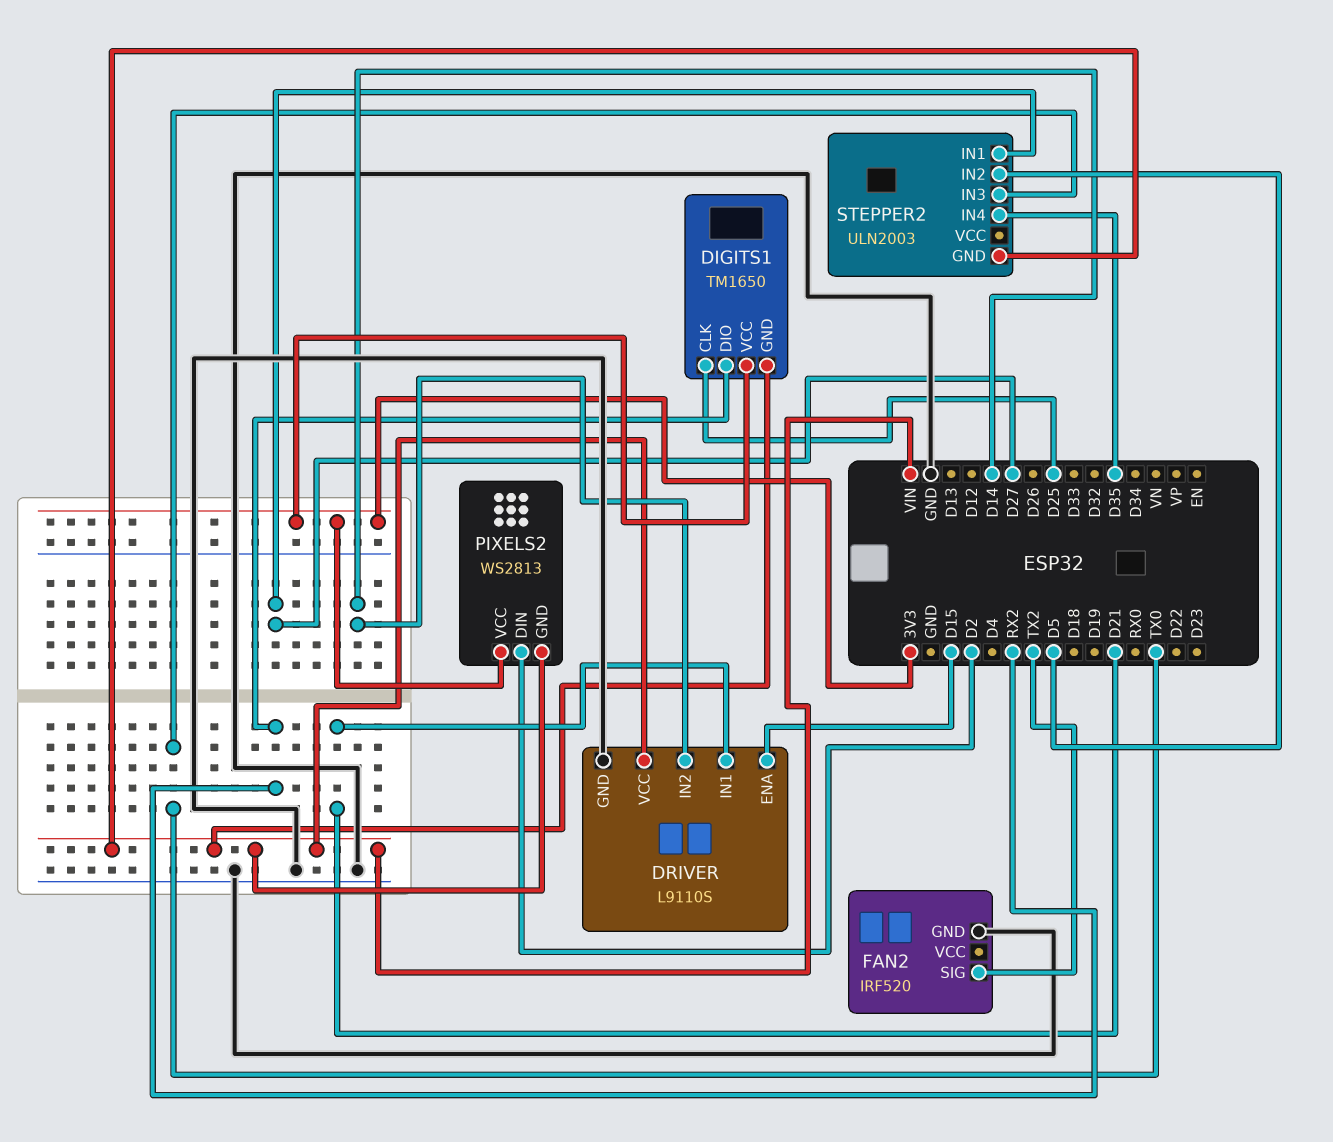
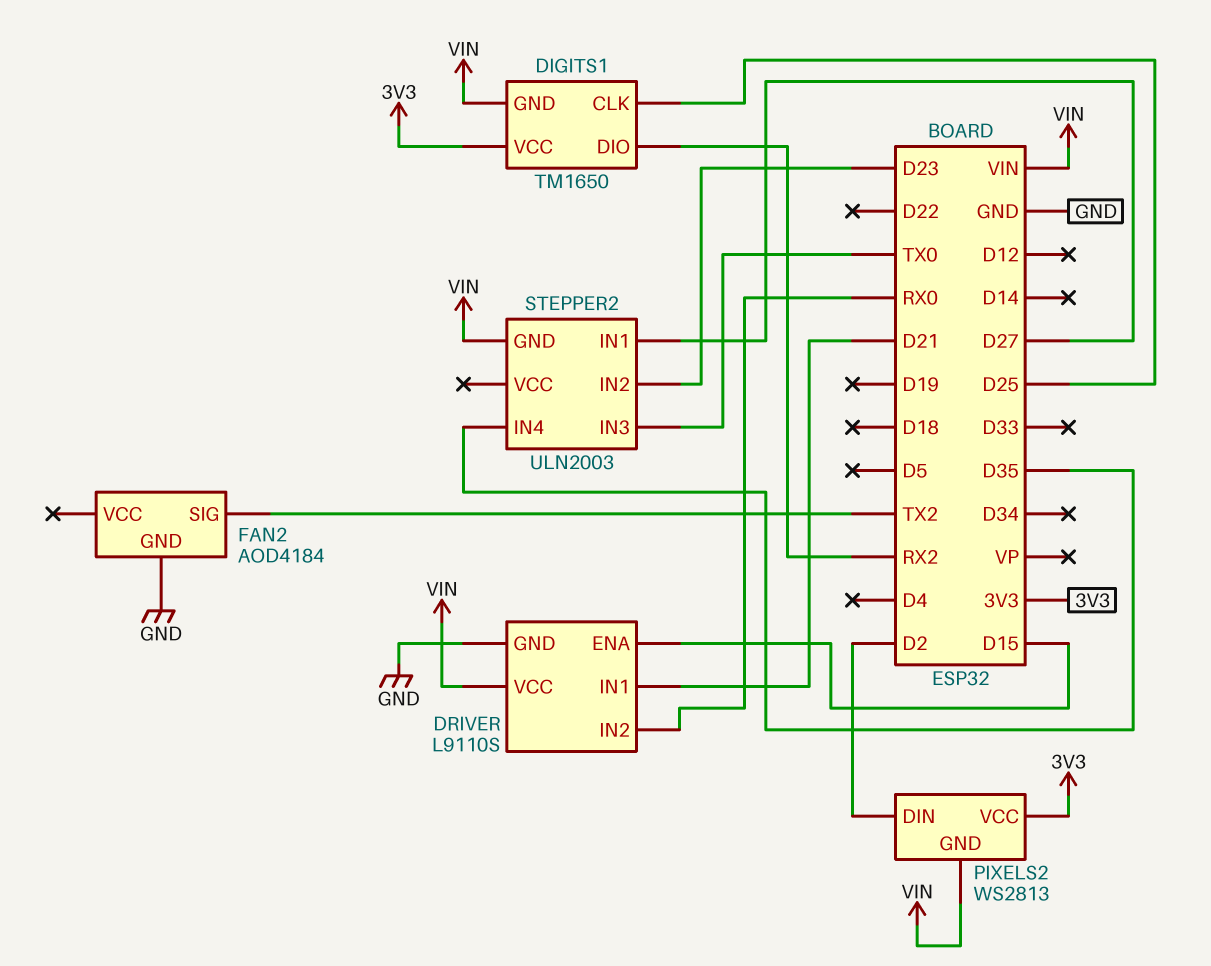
DRIVER pin IN2: D14 -> RX0
FAN2: IRF520 -> AOD4184
STEPPER2 pin IN2: D5 -> D23

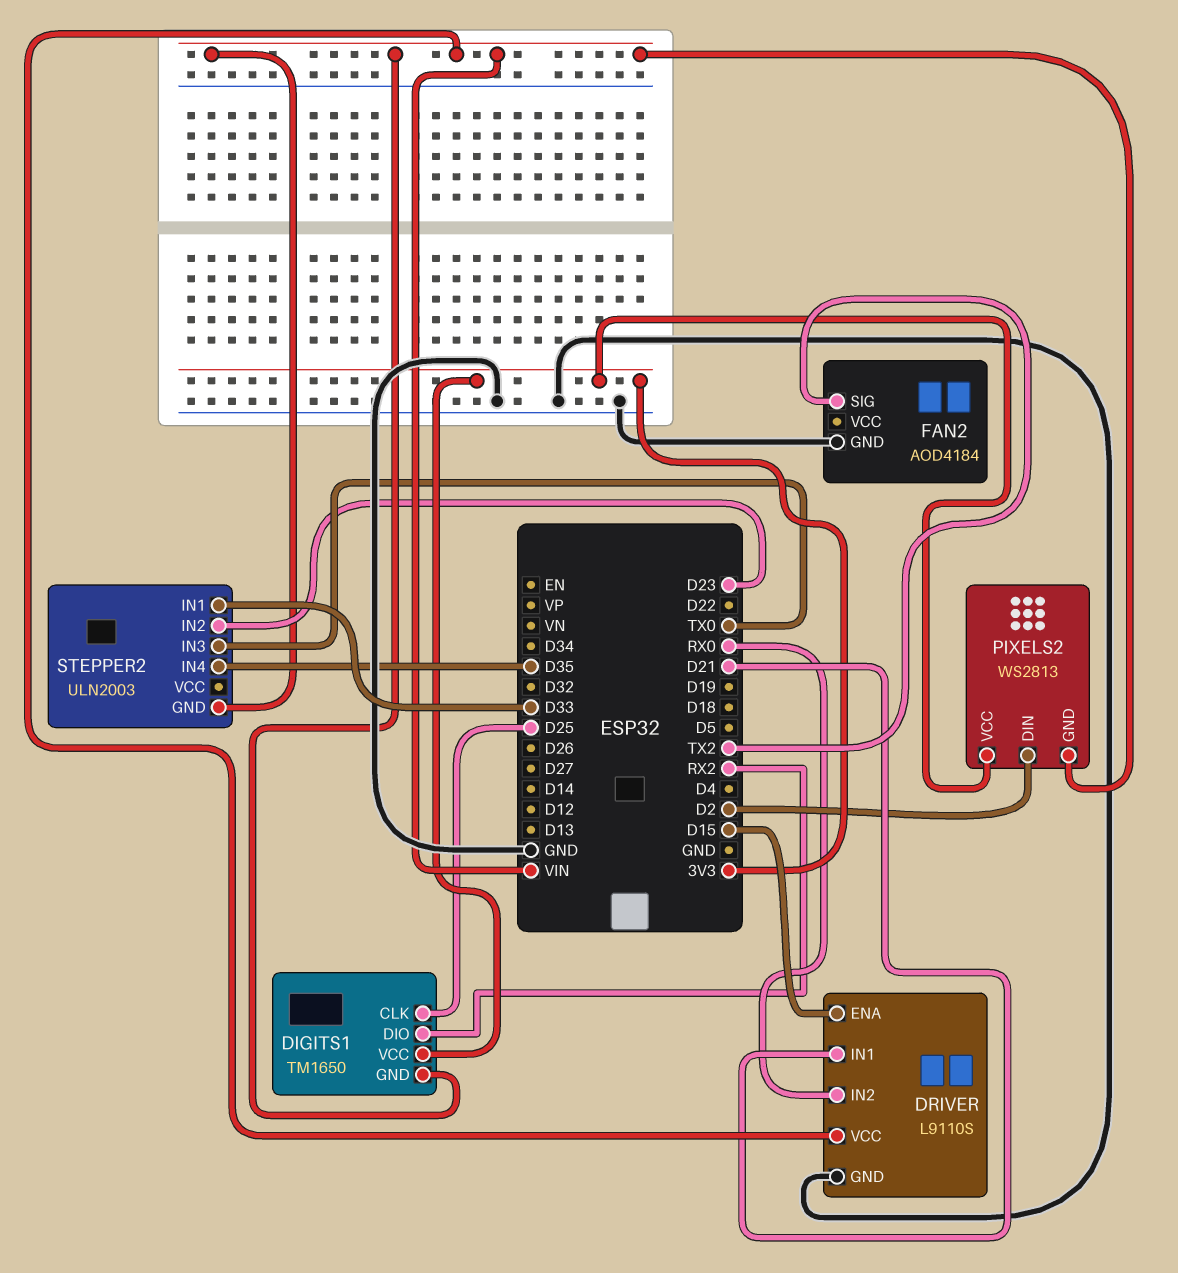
STEPPER2 pin IN1: D27 -> D33

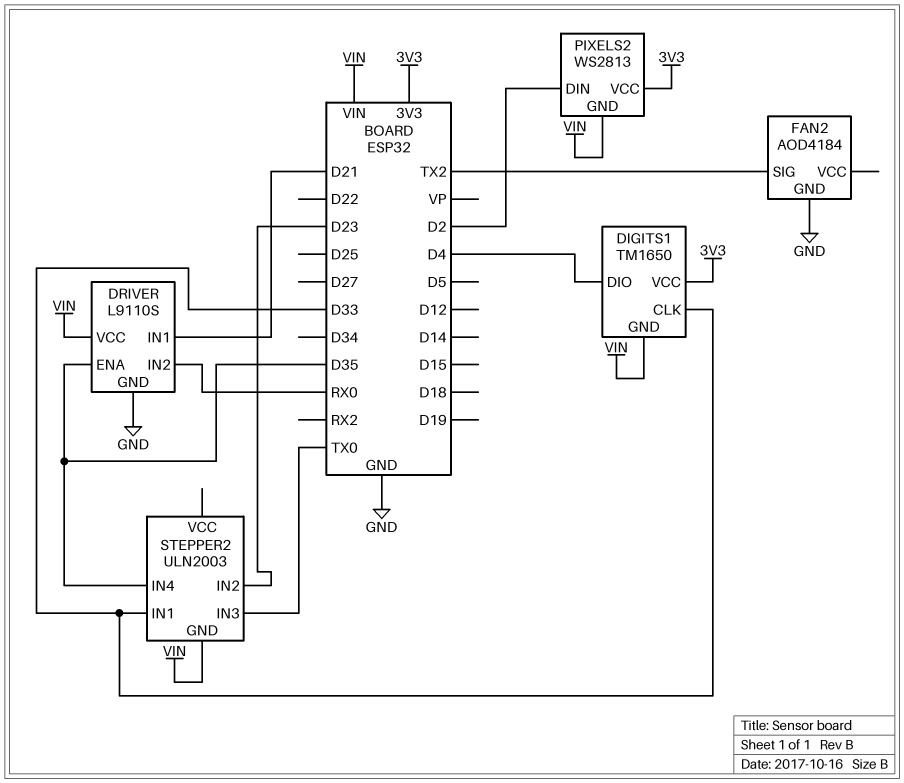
DIGITS1 pin CLK: D25 -> D33
DIGITS1 pin DIO: RX2 -> D4
DRIVER pin ENA: D15 -> D35

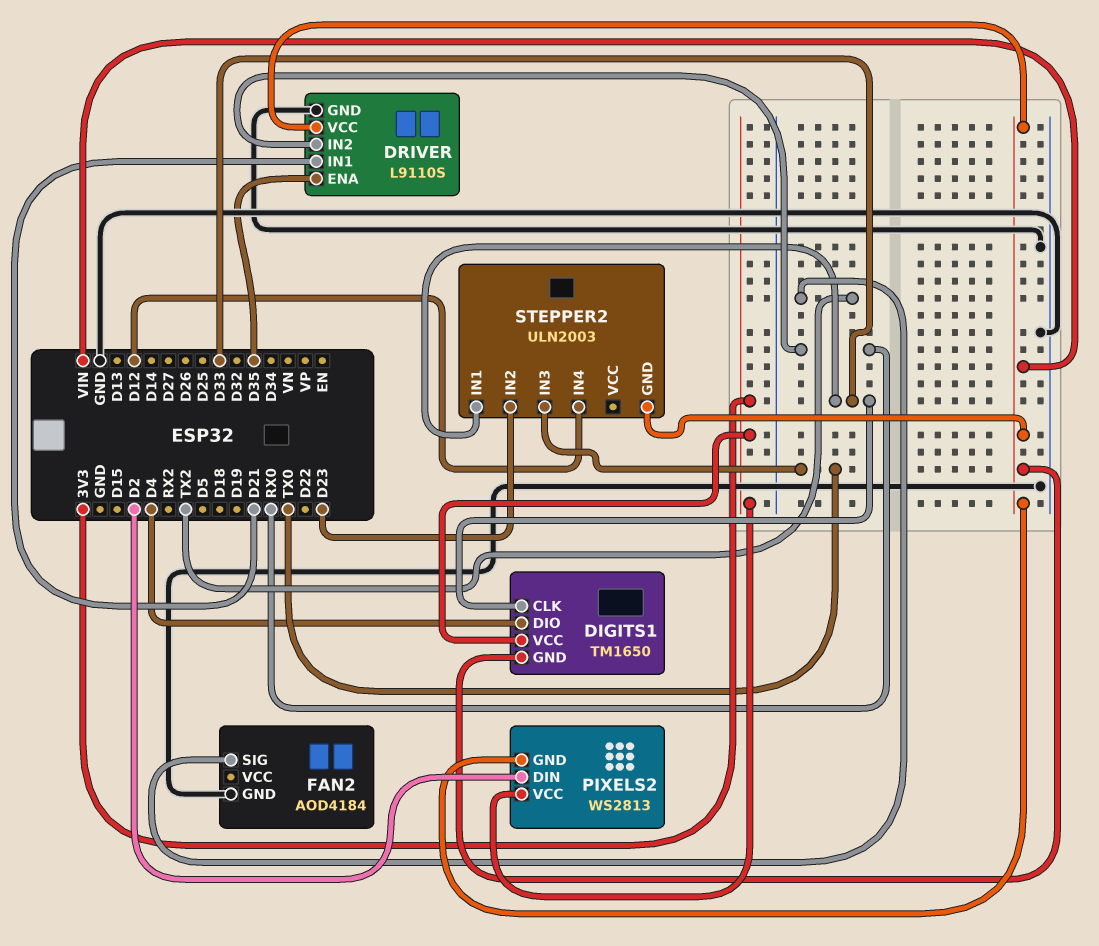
STEPPER2 pin IN4: D35 -> D12

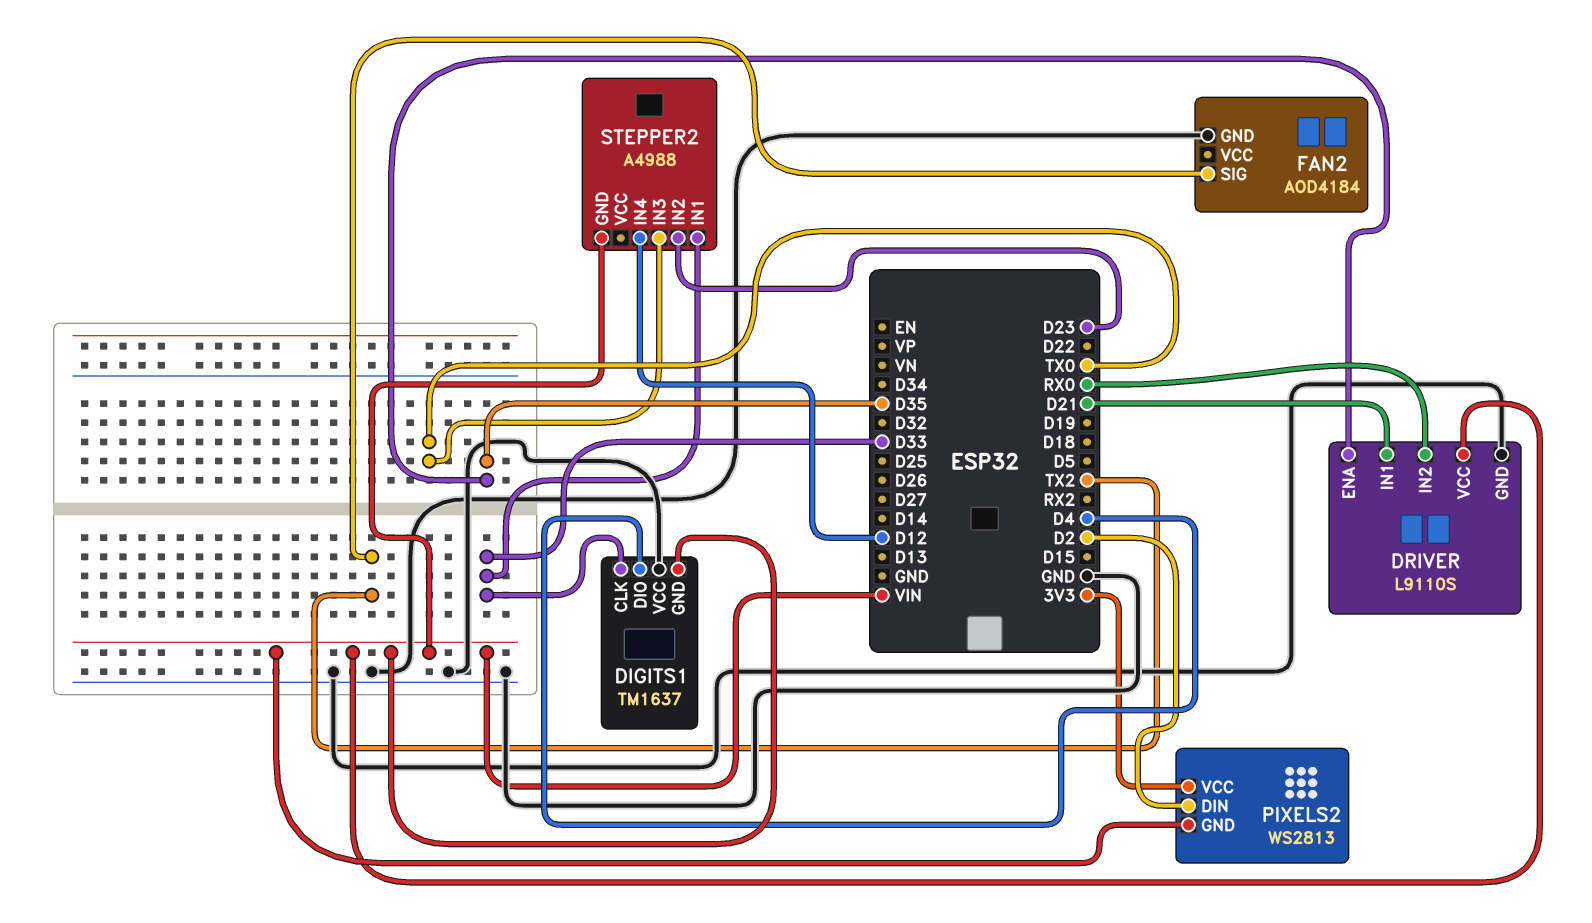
DIGITS1: TM1650 -> TM1637
DIGITS1 pin VCC: 3V3 -> GND
STEPPER2: ULN2003 -> A4988

